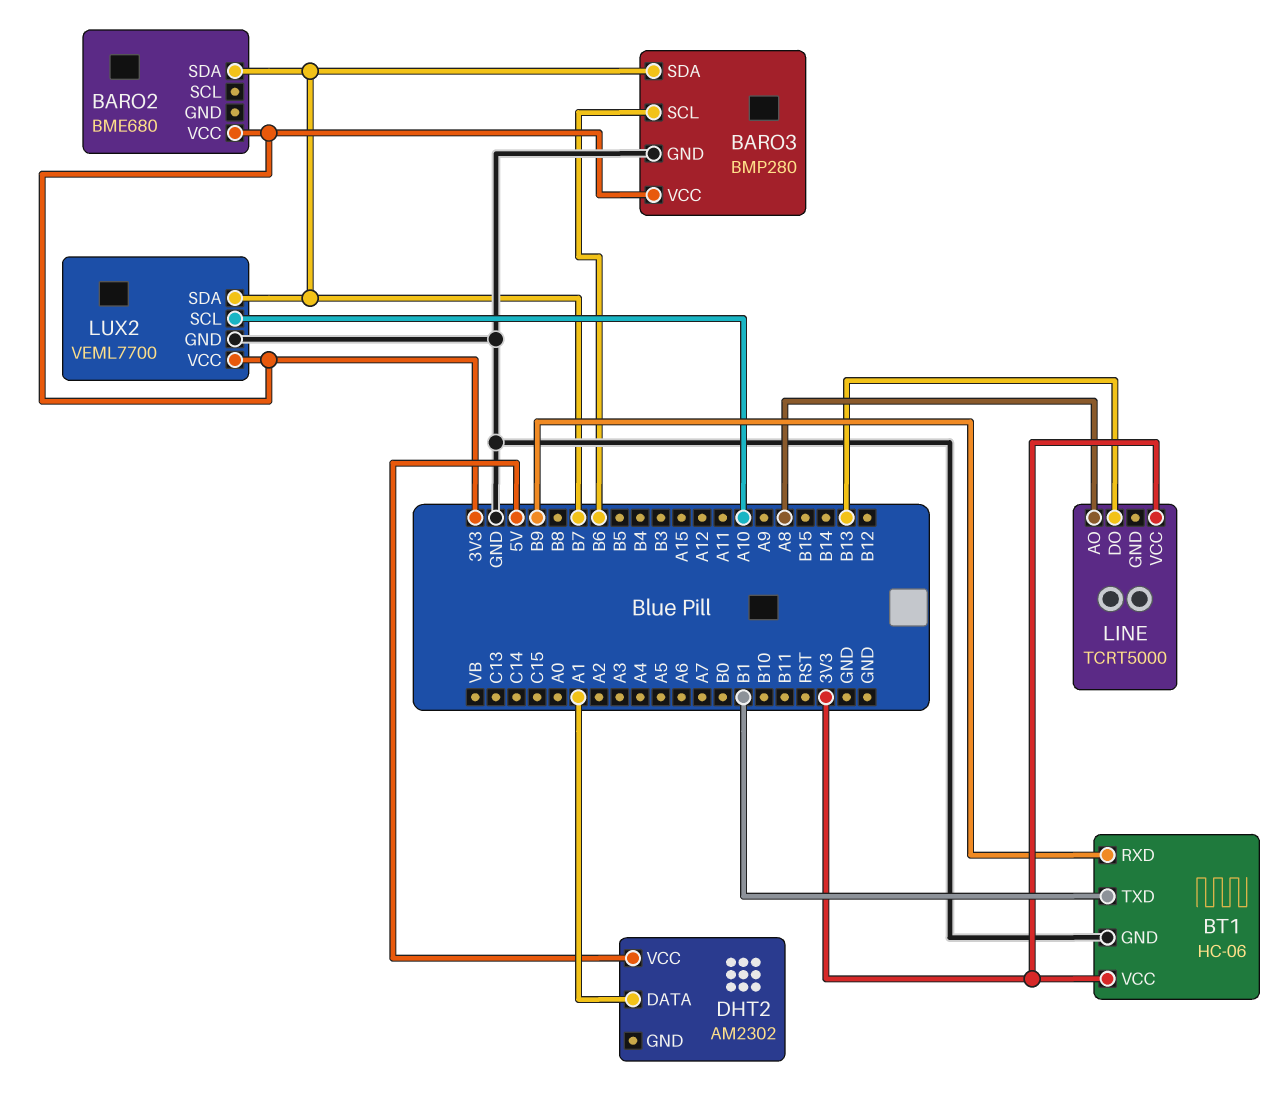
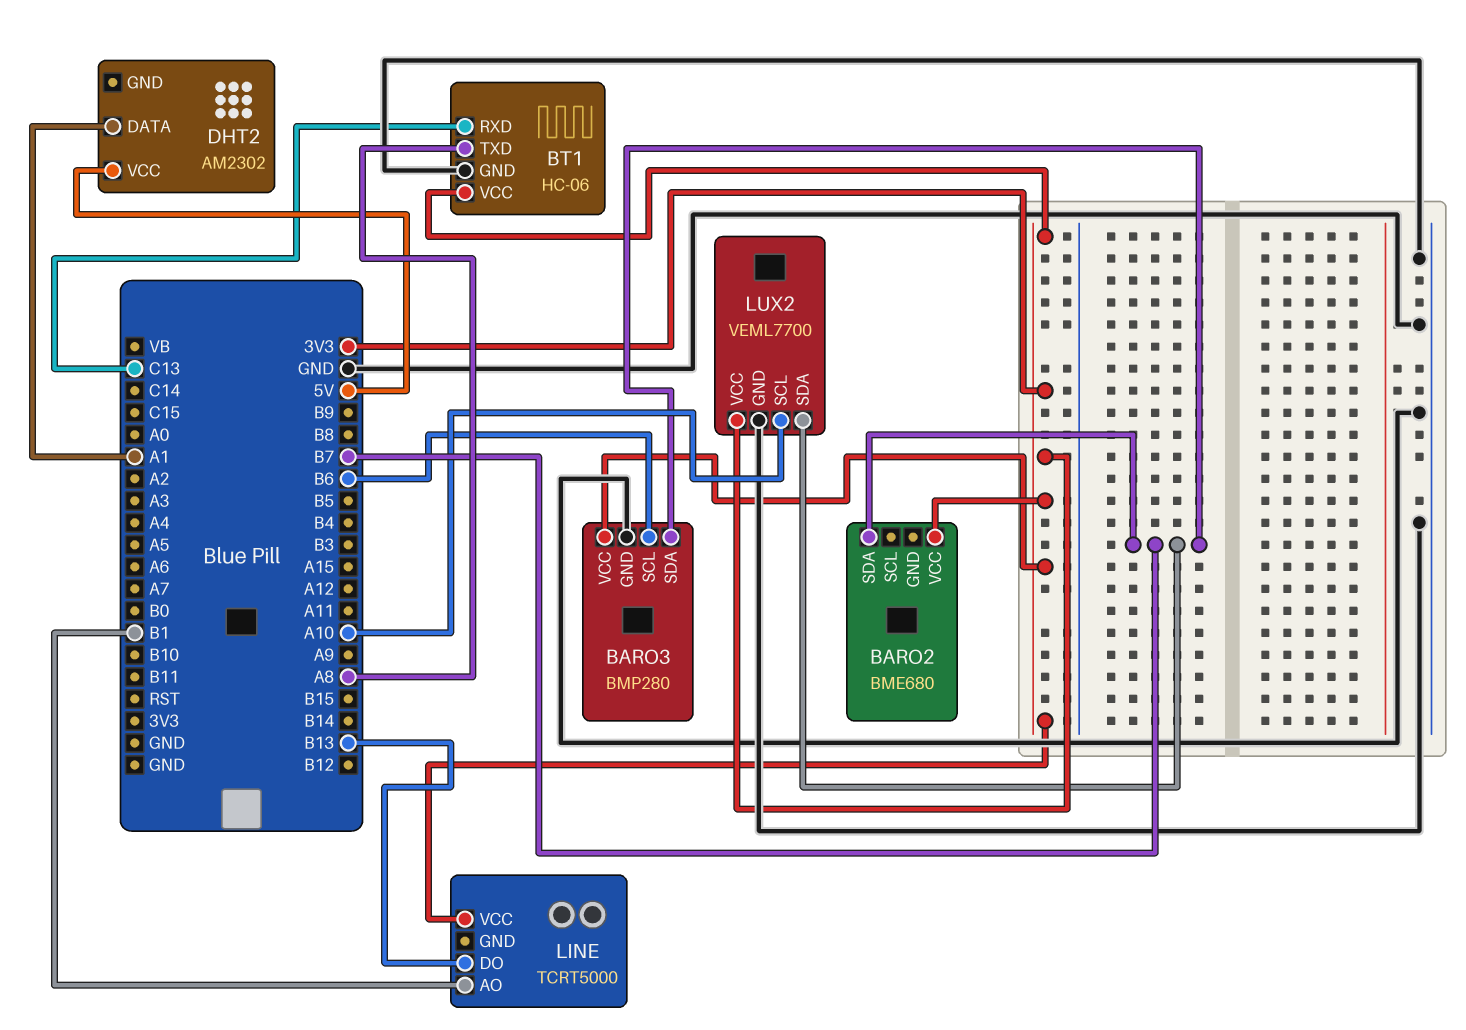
BT1 pin RXD: B9 -> C13
BT1 pin TXD: B1 -> A8
LINE pin AO: A8 -> B1

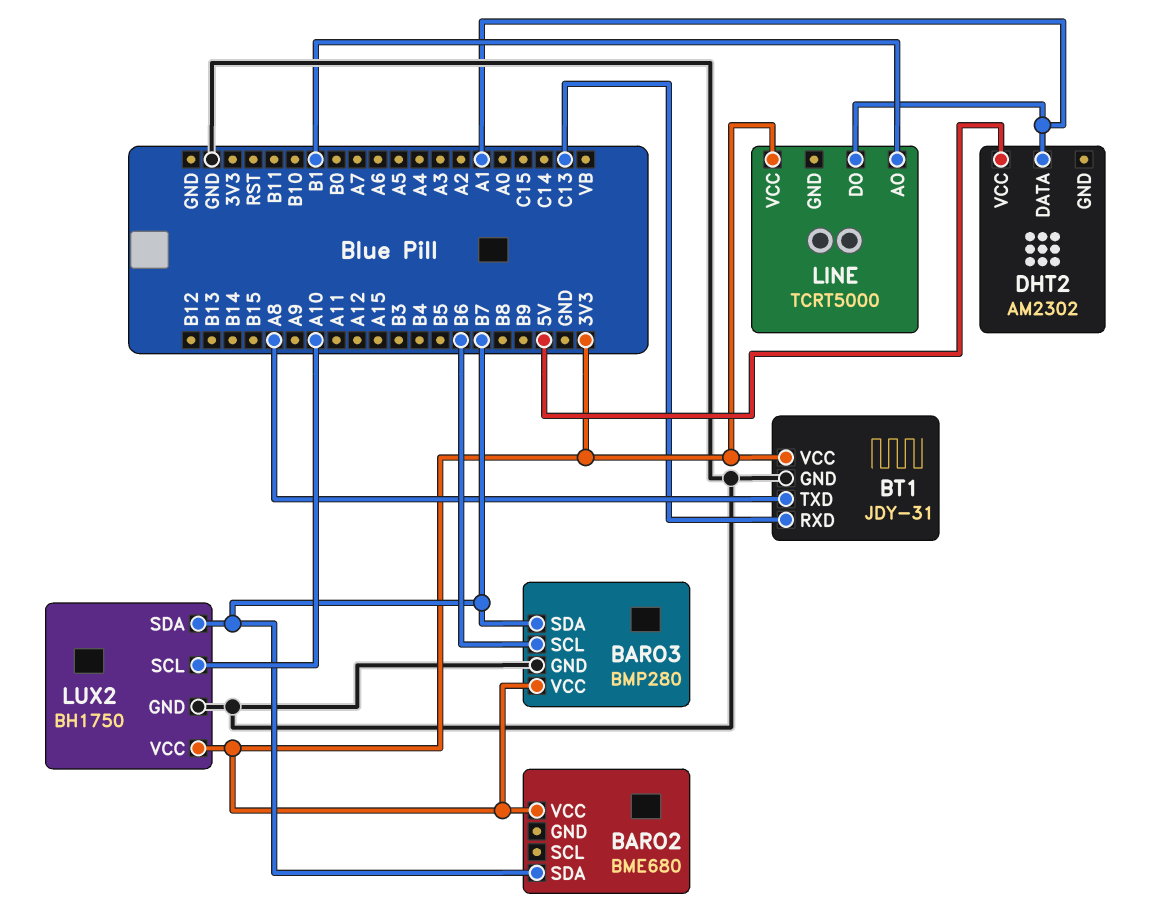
BT1: HC-06 -> JDY-31
LINE pin DO: B13 -> A1
LUX2: VEML7700 -> BH1750

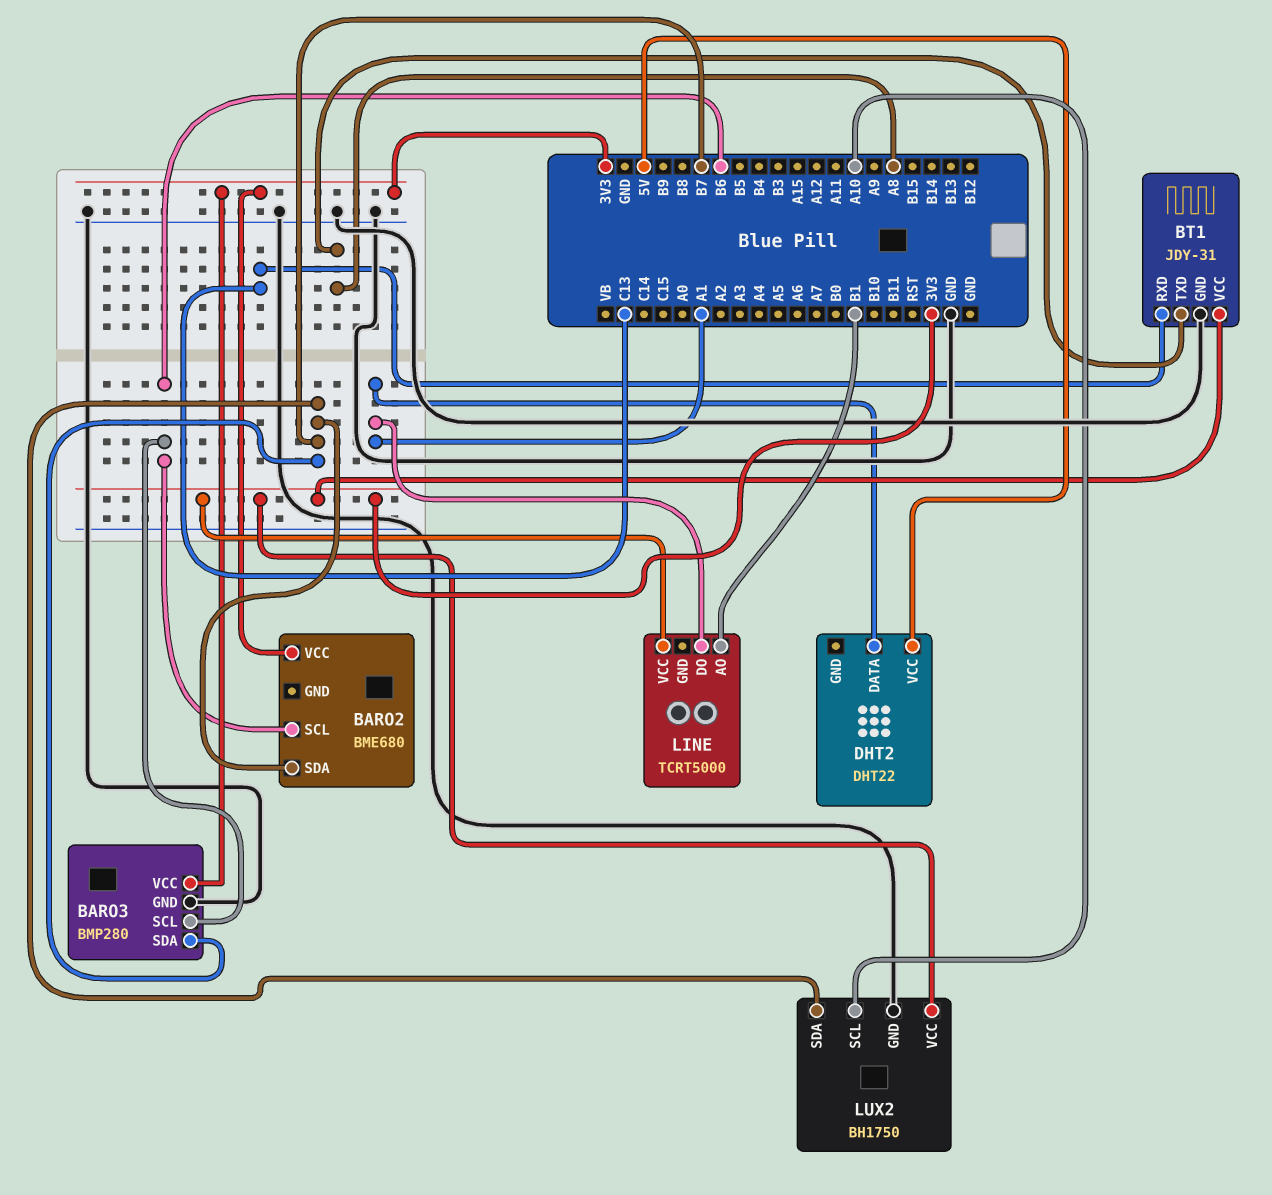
BARO2 pin SCL: none -> B6
DHT2: AM2302 -> DHT22

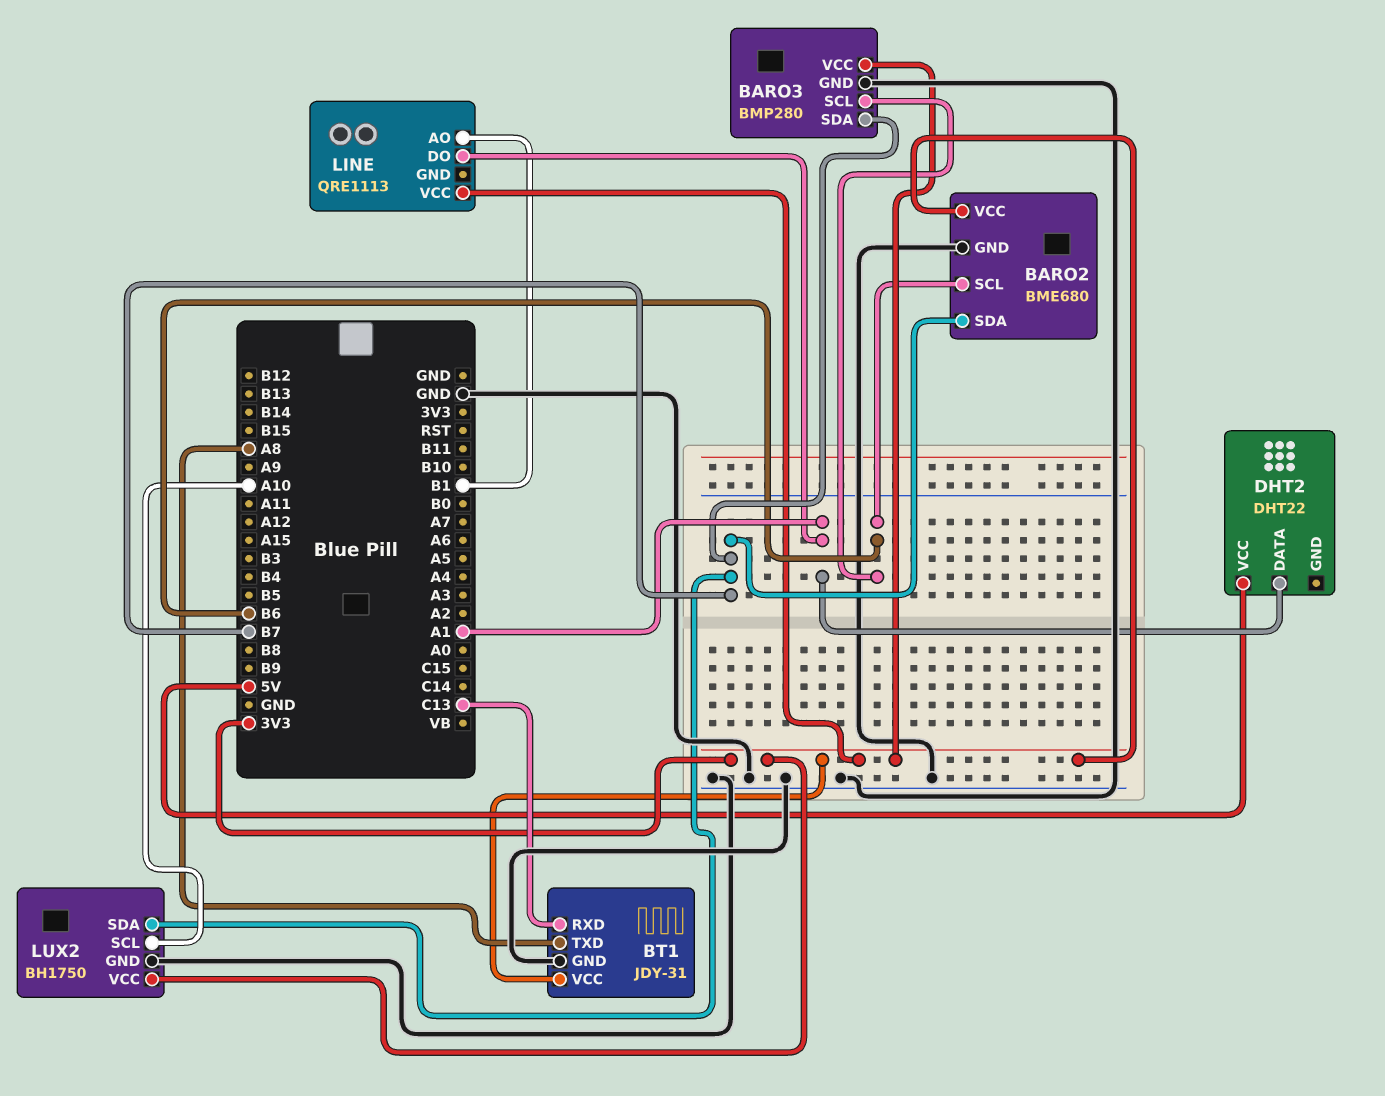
BARO2 pin GND: none -> GND
LINE: TCRT5000 -> QRE1113

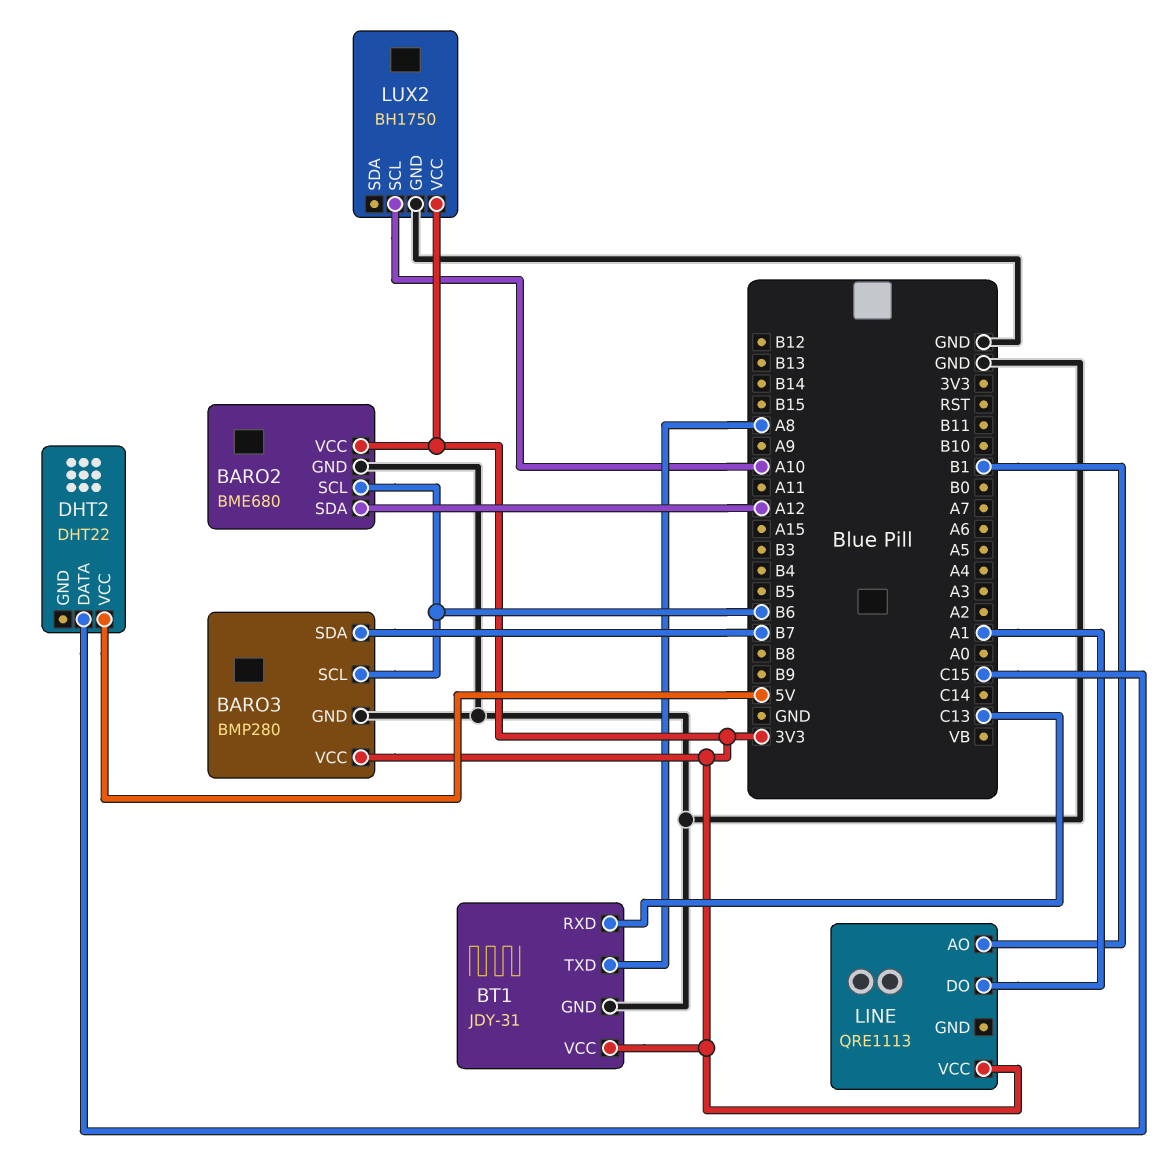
BARO2 pin SDA: B7 -> A12
DHT2 pin DATA: A1 -> C15
LUX2 pin SDA: B7 -> none

